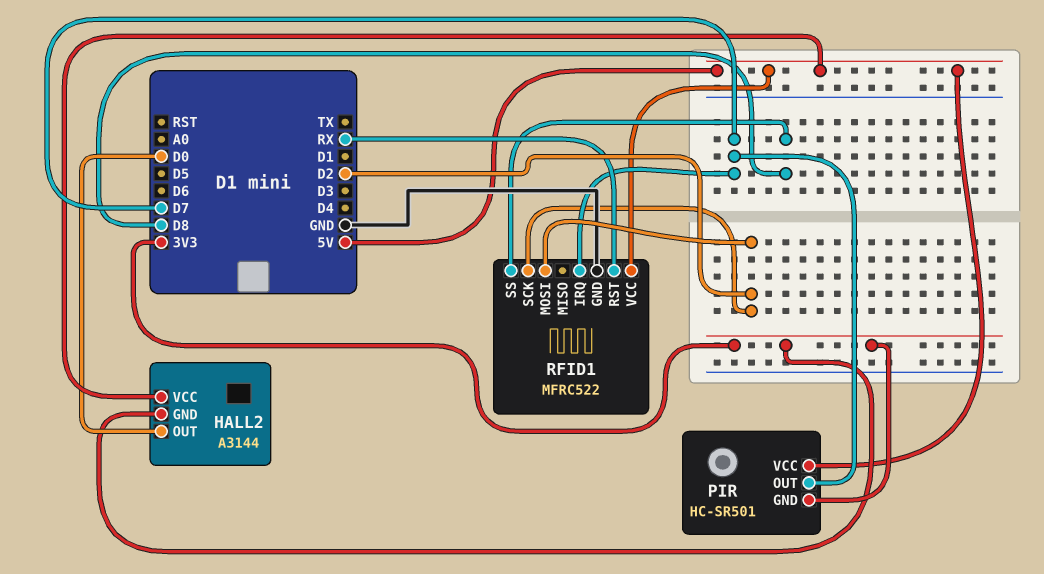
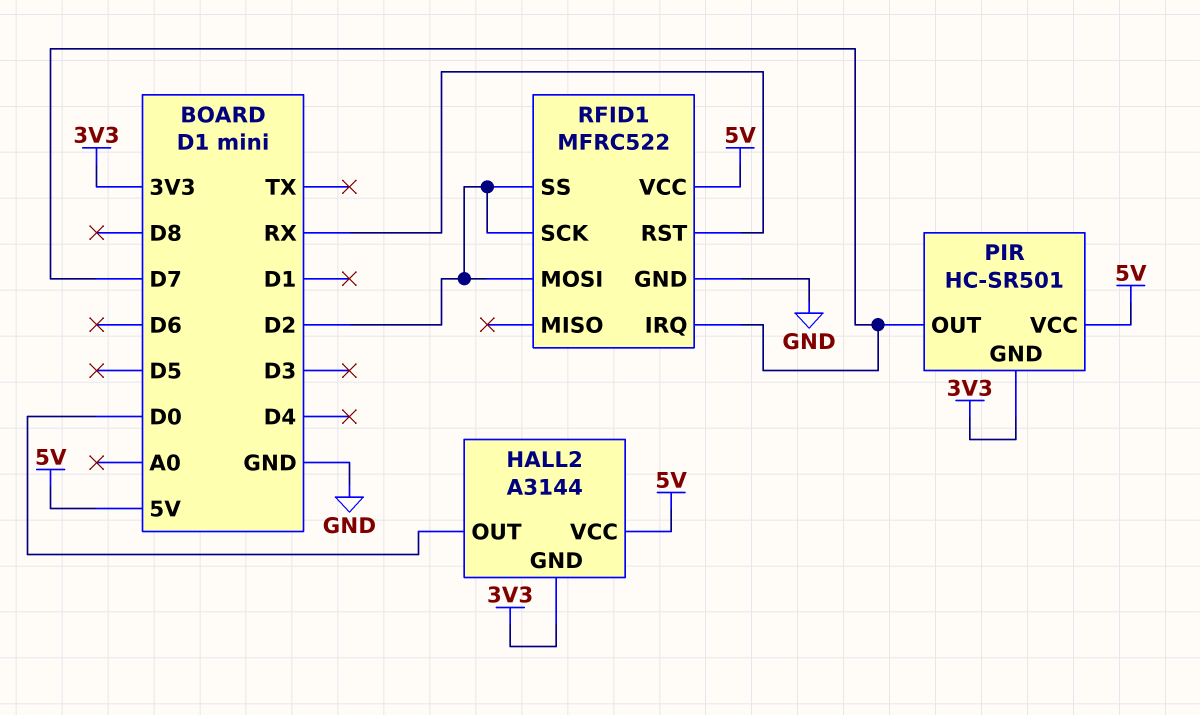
RFID1 pin SS: D8 -> D2

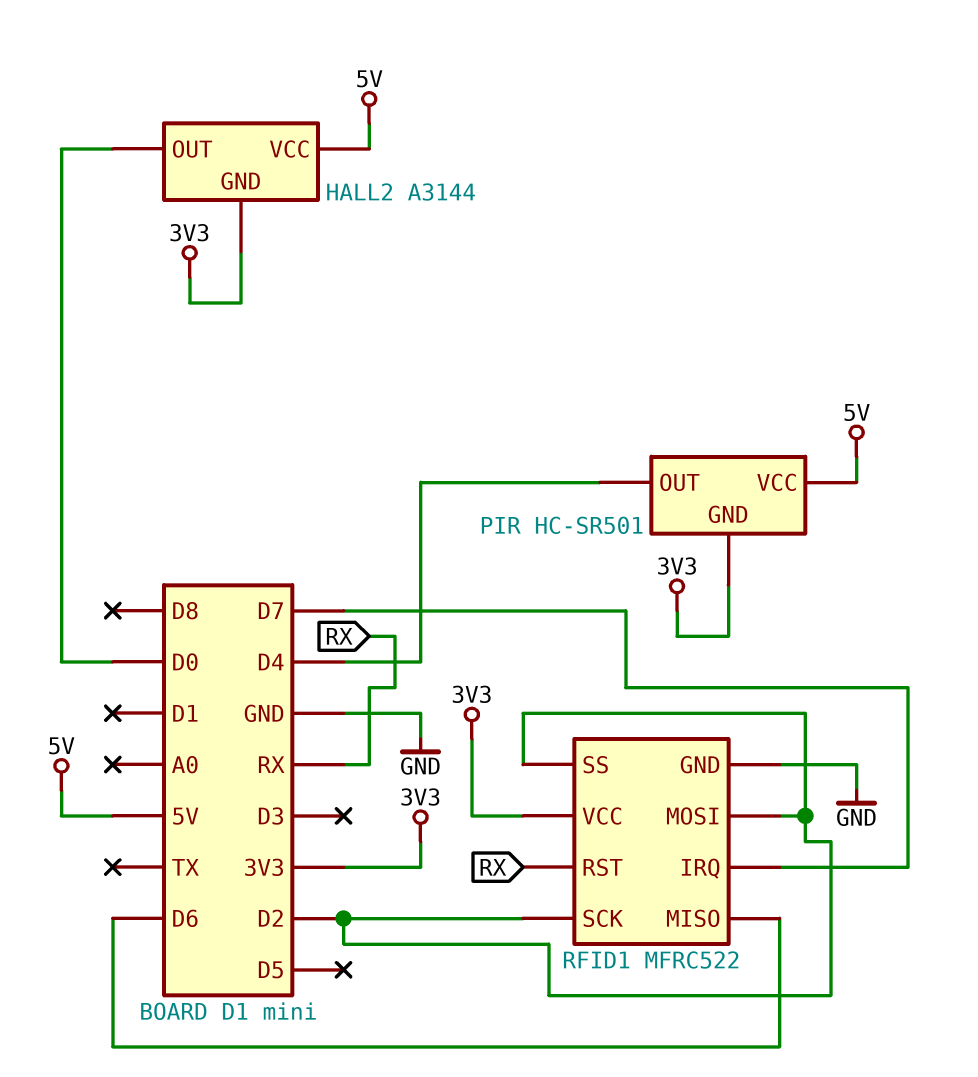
PIR pin OUT: D7 -> D4
RFID1 pin MISO: none -> D6
RFID1 pin VCC: 5V -> 3V3

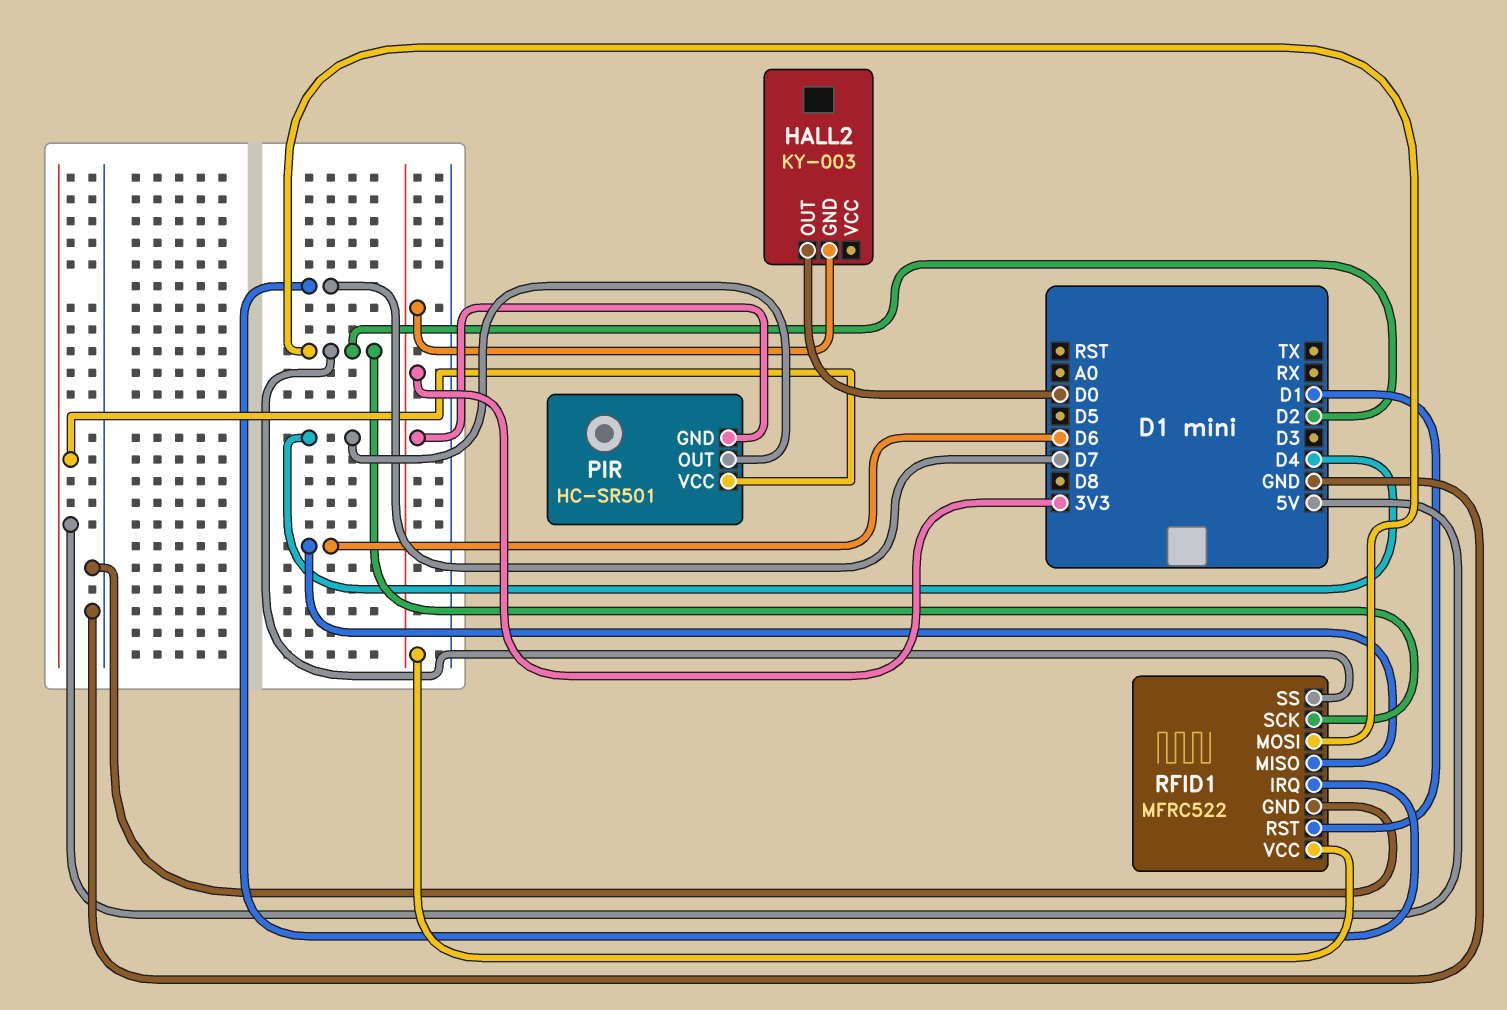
HALL2: A3144 -> KY-003
HALL2 pin VCC: 5V -> none
RFID1 pin RST: RX -> D1

